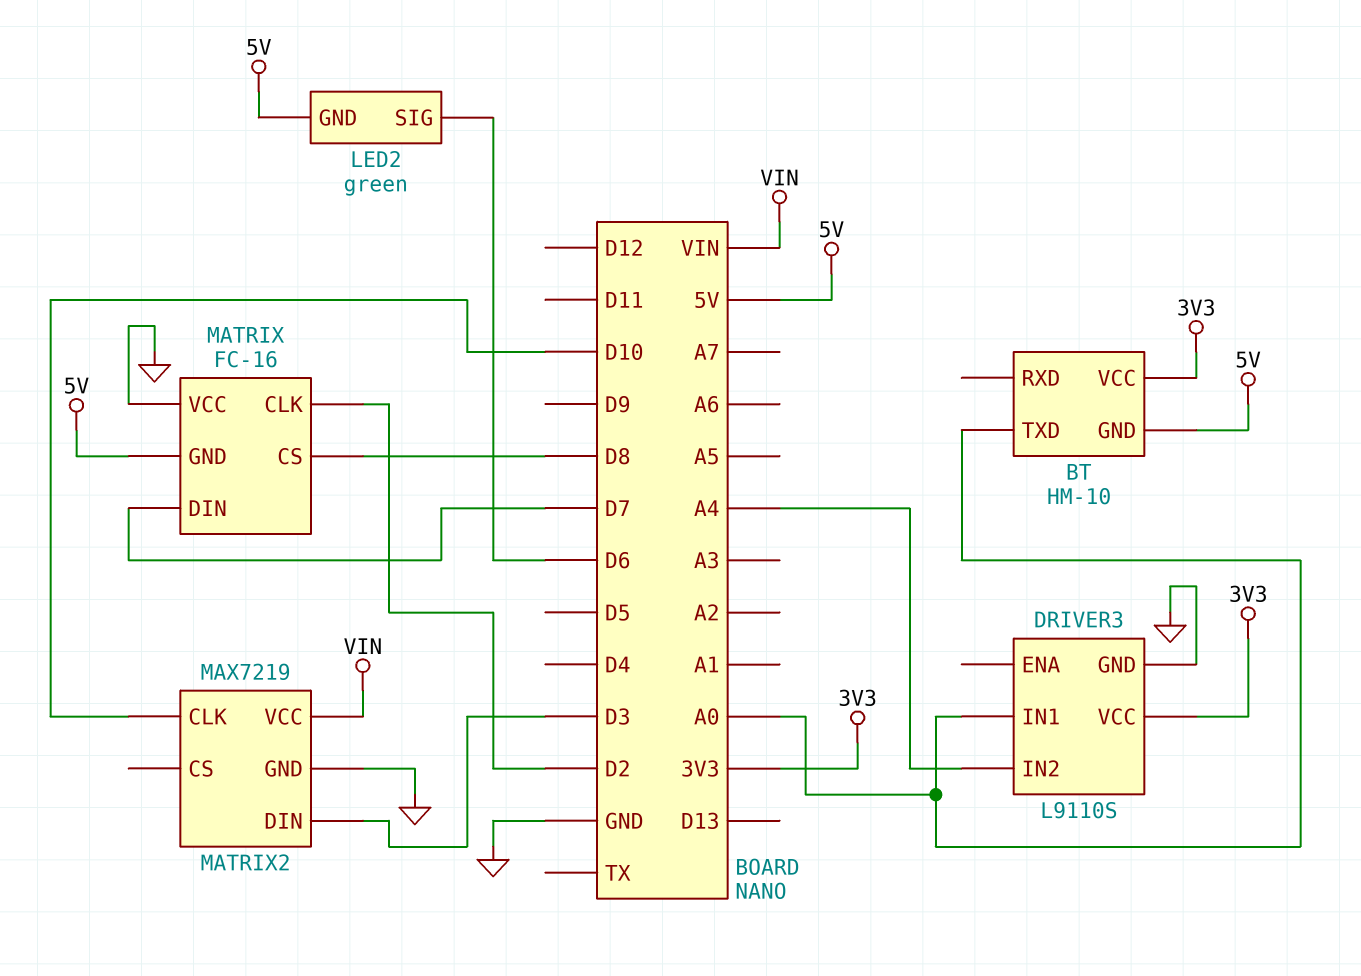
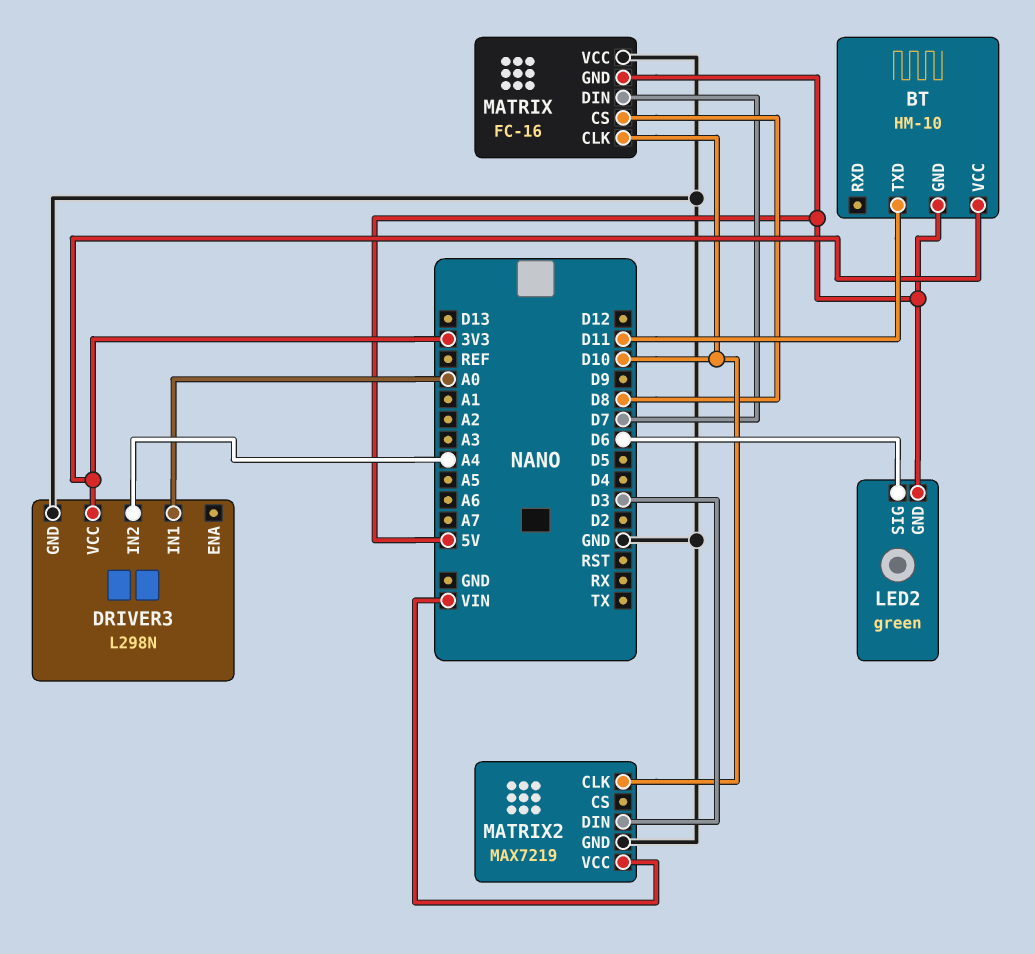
BT pin TXD: A0 -> D11
DRIVER3: L9110S -> L298N
MATRIX pin CLK: D2 -> D10

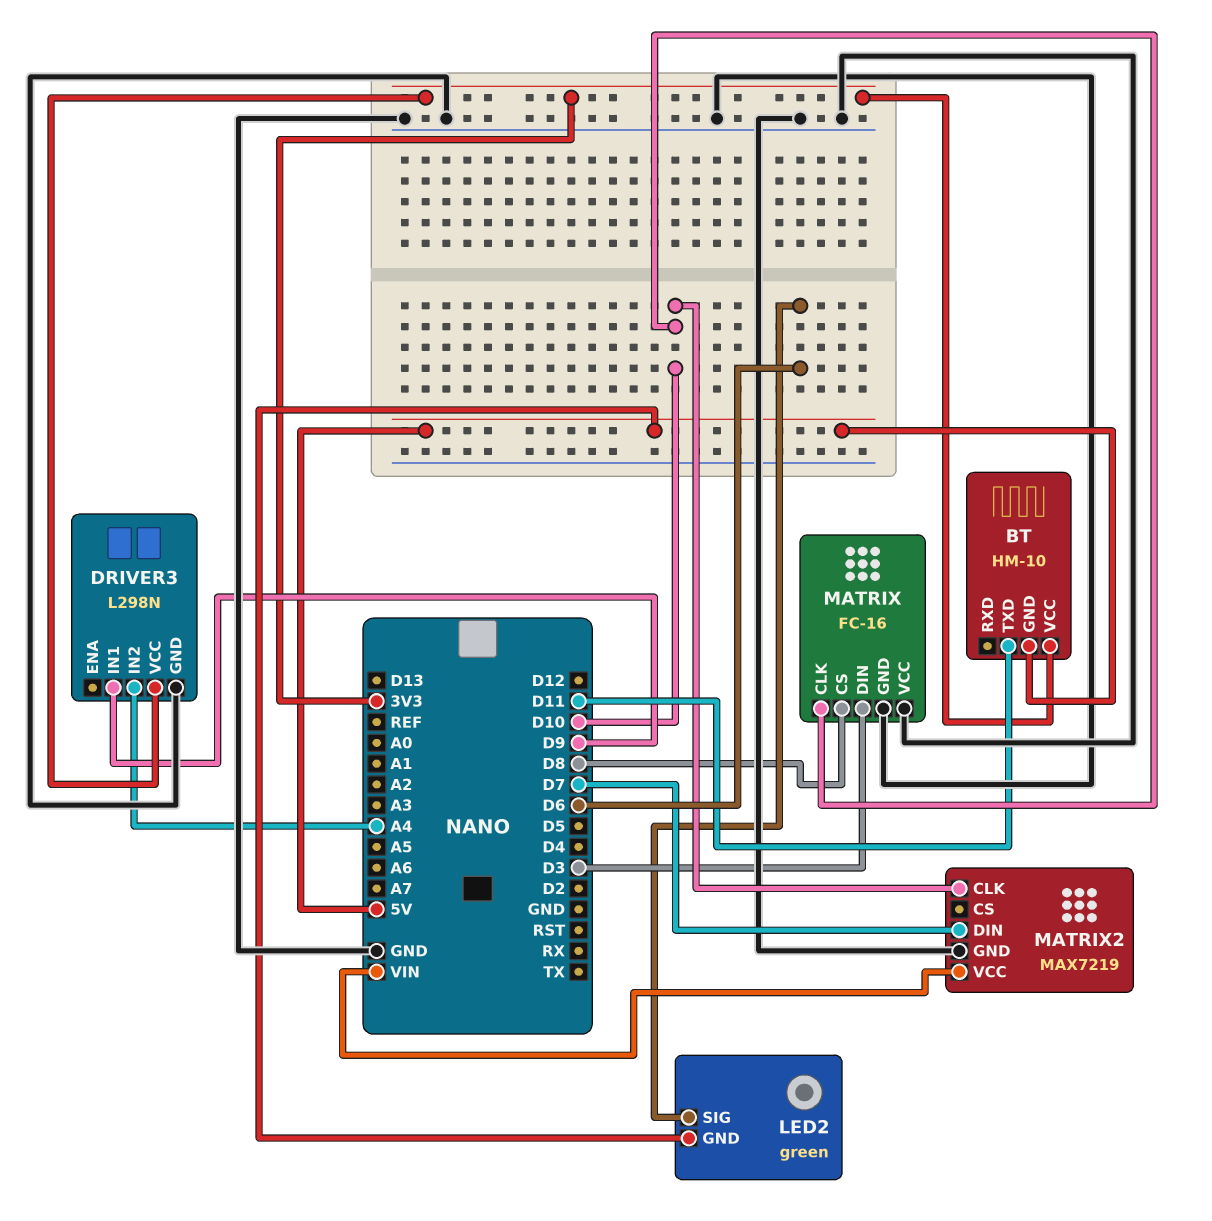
DRIVER3 pin IN1: A0 -> D9
MATRIX pin DIN: D7 -> D3
MATRIX pin GND: 5V -> GND
MATRIX2 pin DIN: D3 -> D7

